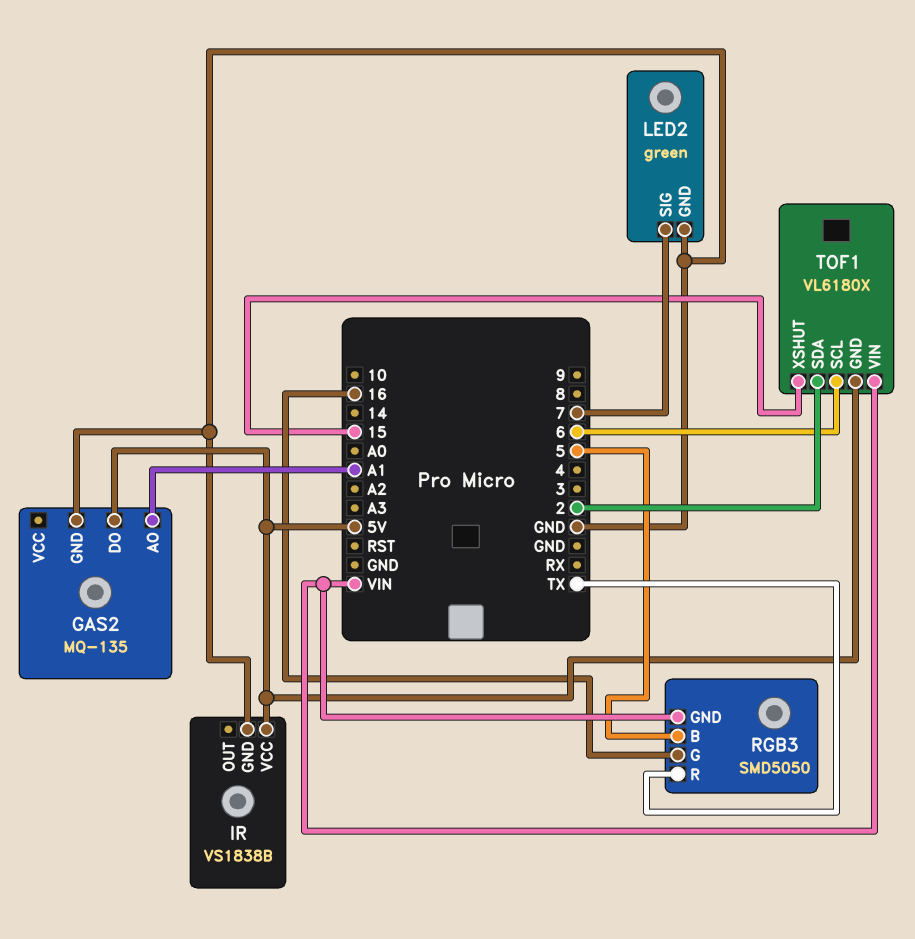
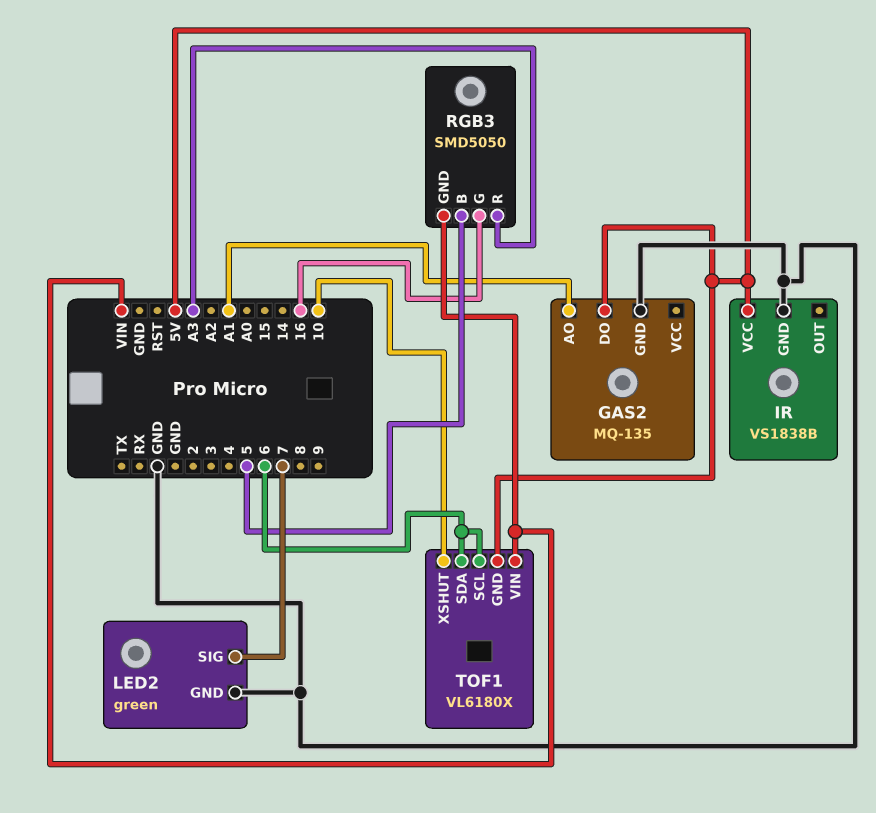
RGB3 pin R: TX -> A3
TOF1 pin SDA: 2 -> 6
TOF1 pin XSHUT: 15 -> 10

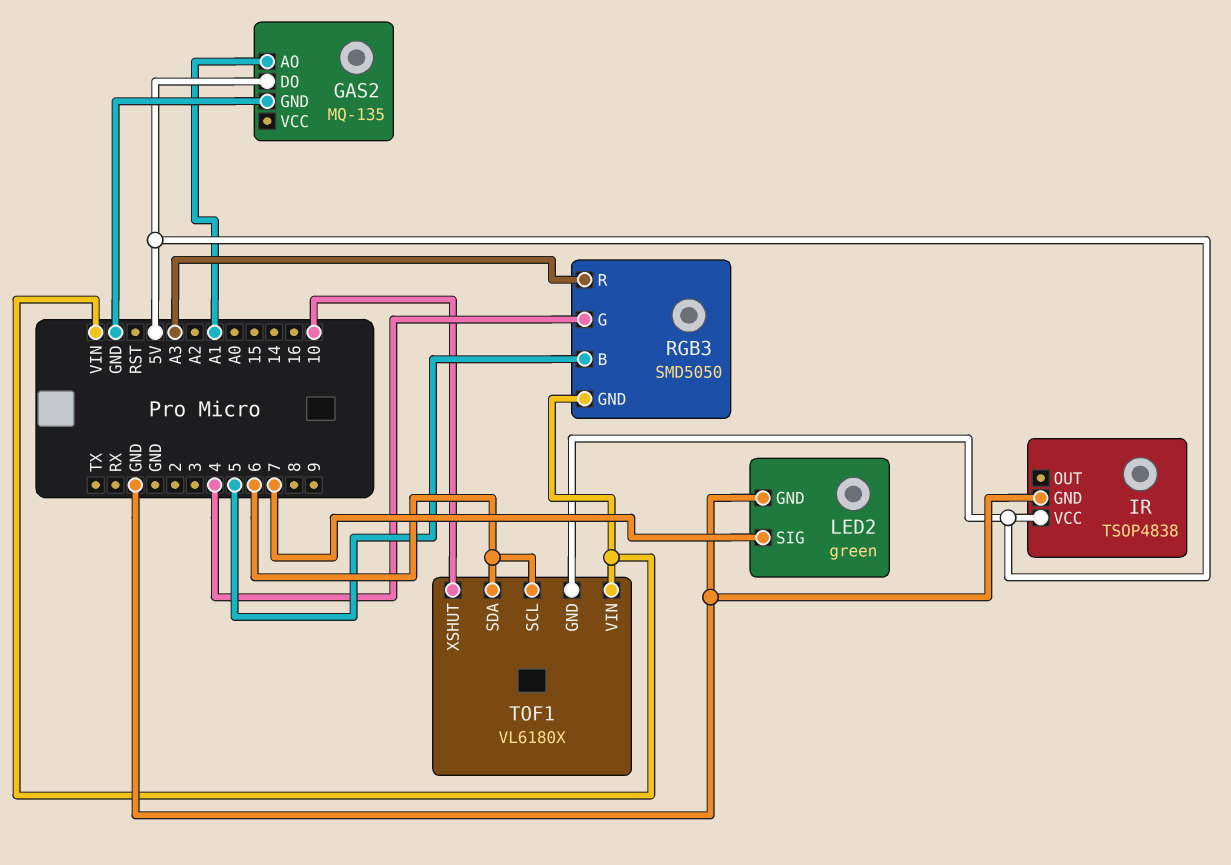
IR: VS1838B -> TSOP4838
RGB3 pin G: 16 -> 4

